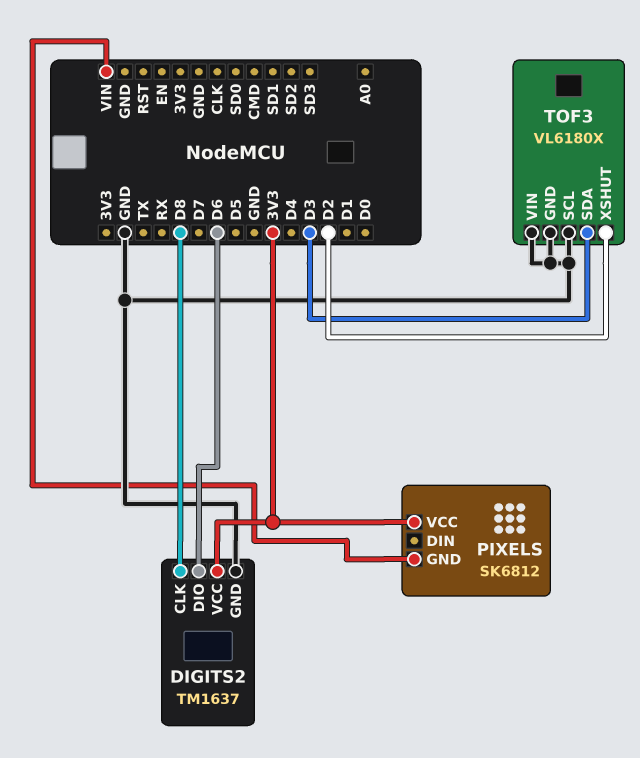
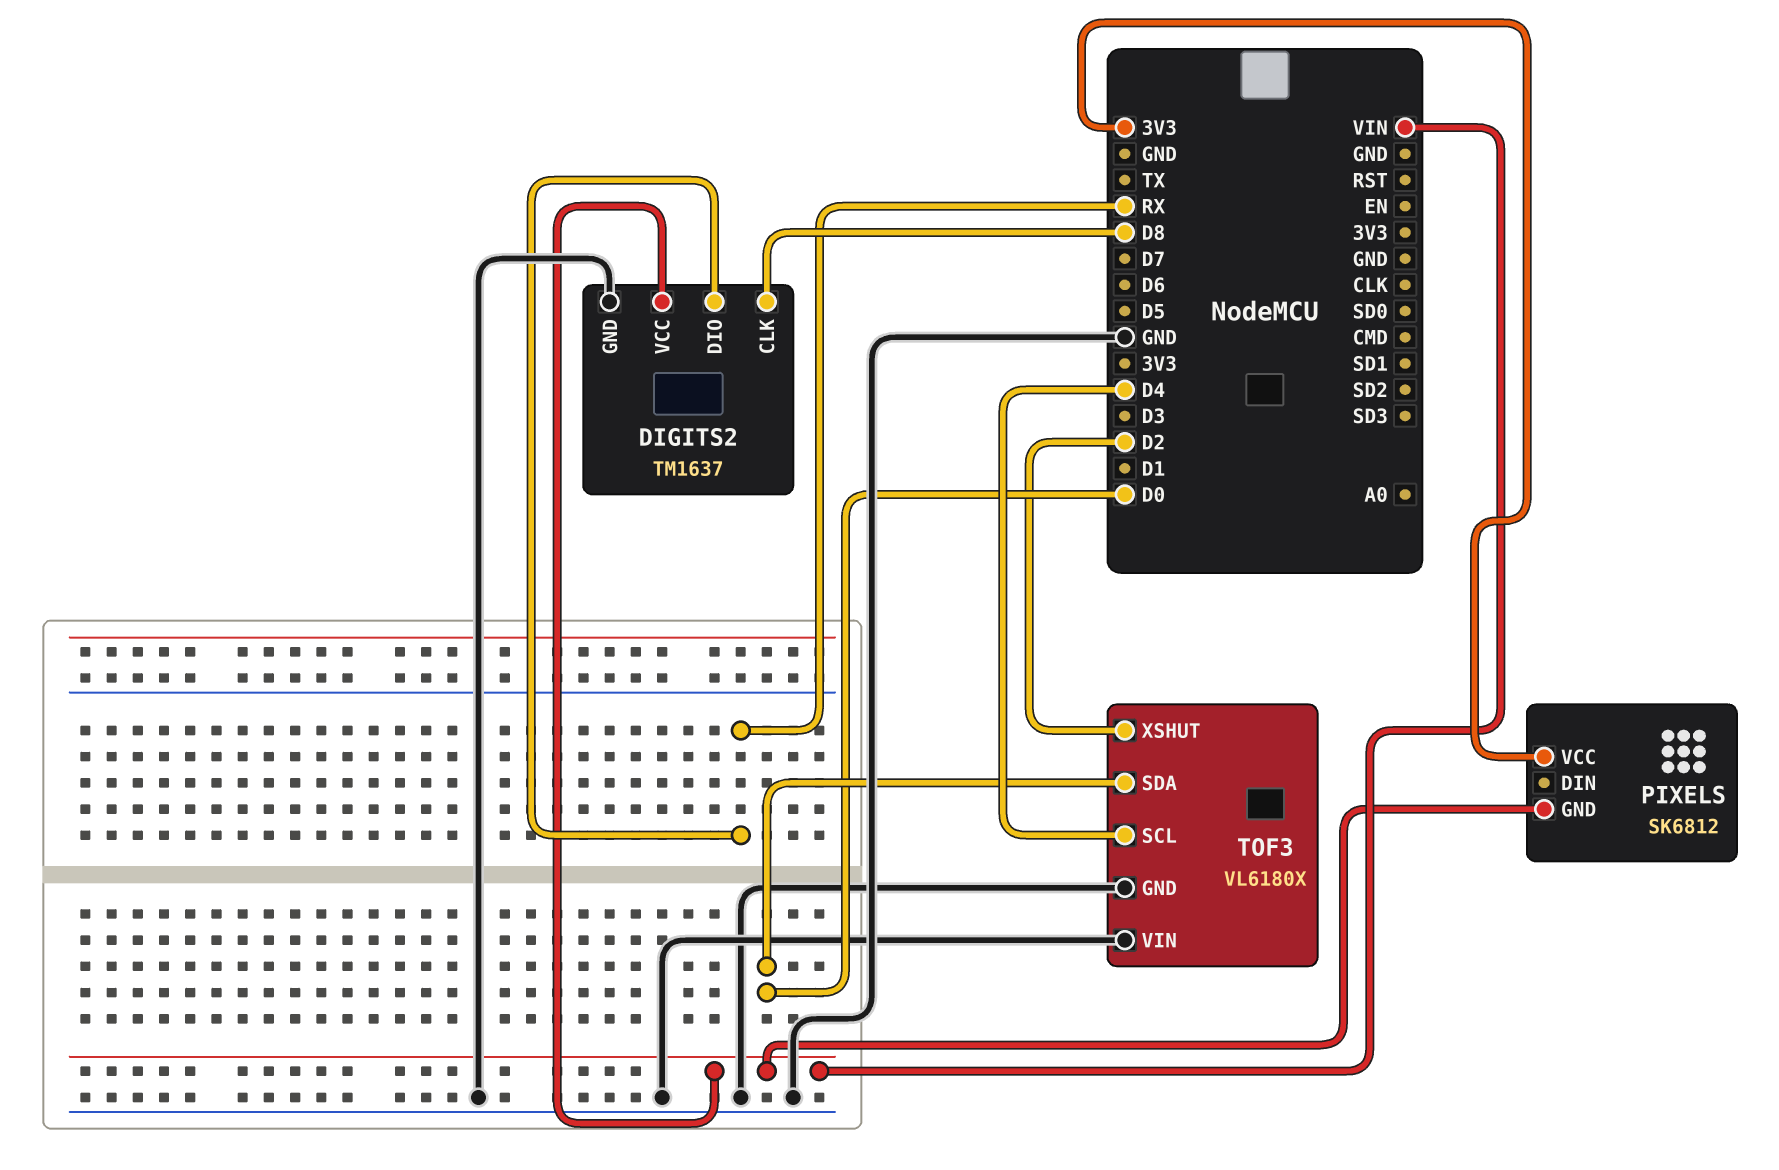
DIGITS2 pin DIO: D6 -> RX
DIGITS2 pin VCC: 3V3 -> VIN
TOF3 pin SCL: GND -> D4
TOF3 pin SDA: D3 -> D0

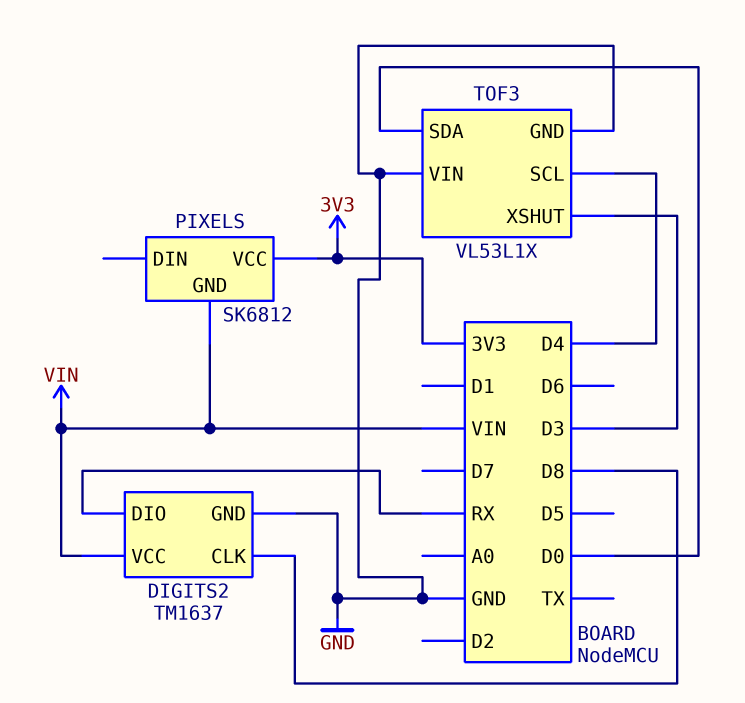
TOF3: VL6180X -> VL53L1X
TOF3 pin XSHUT: D2 -> D3

